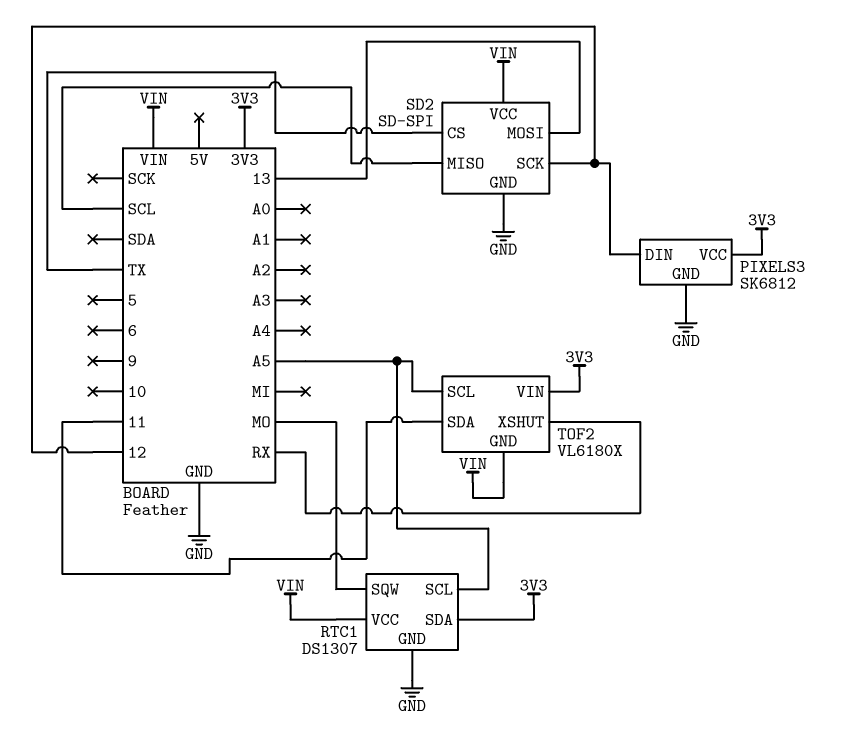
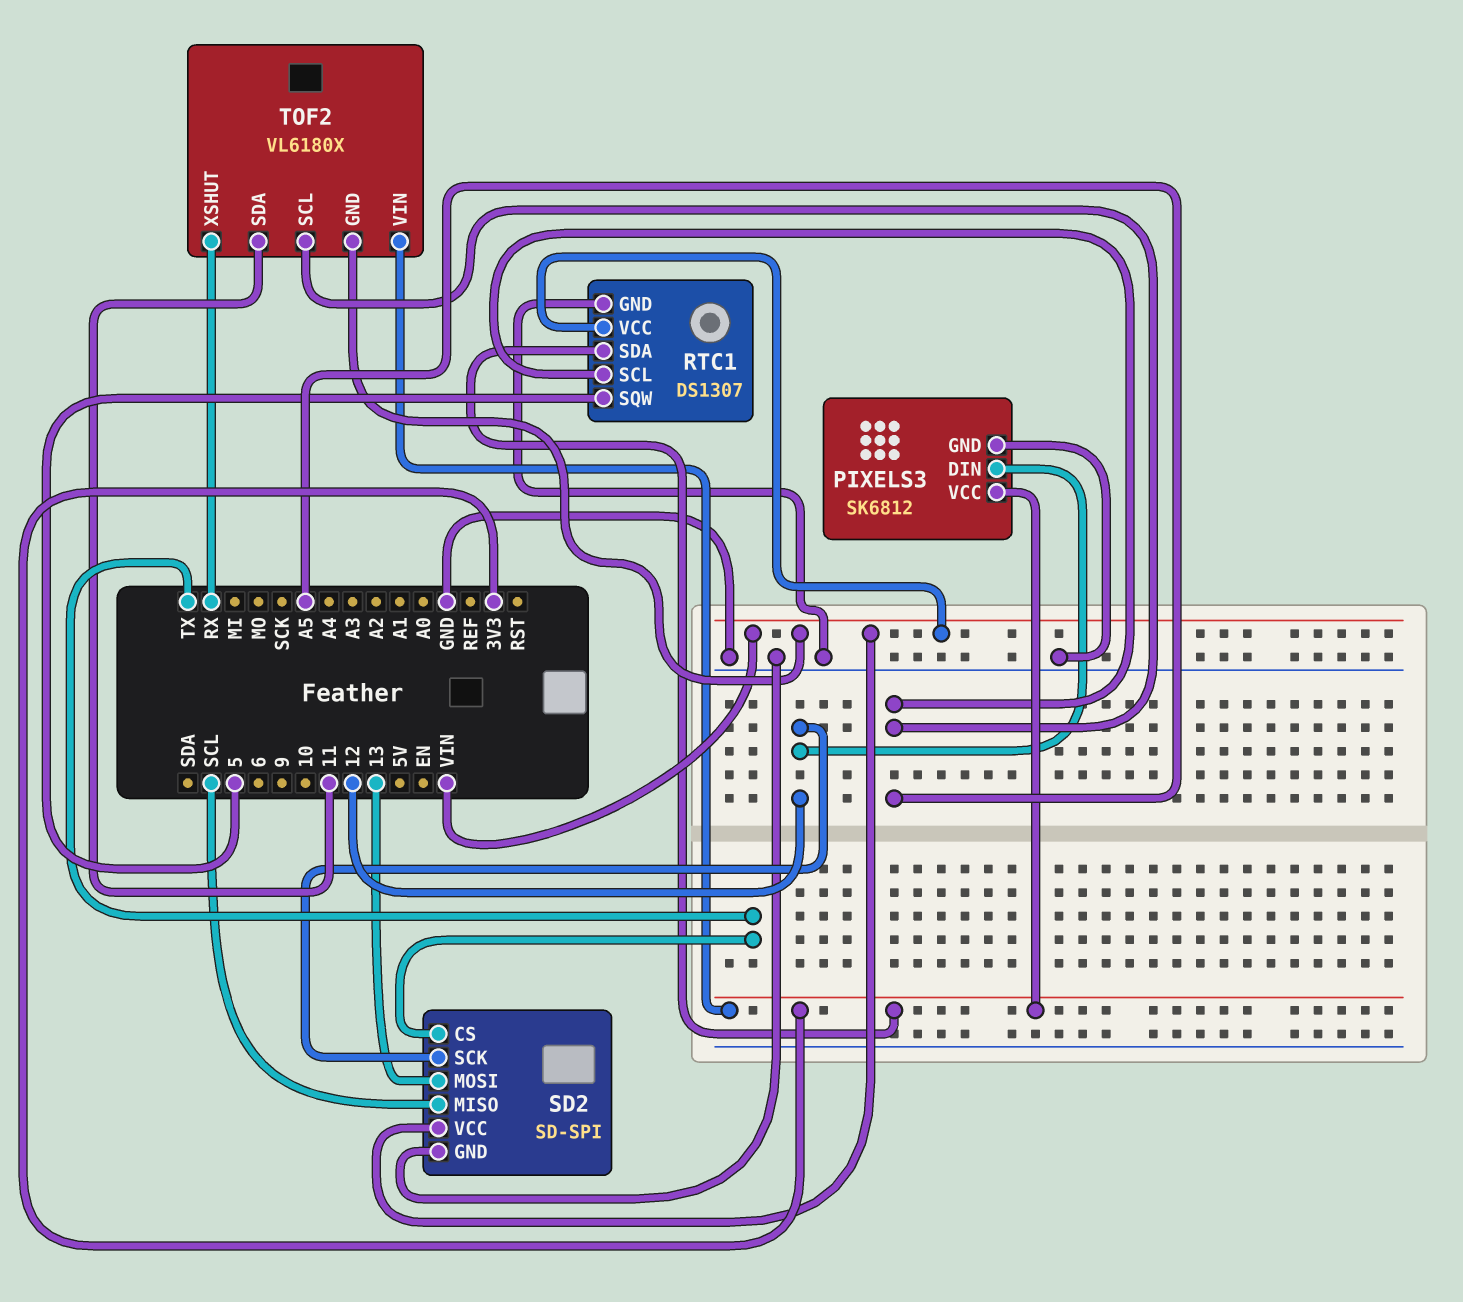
RTC1 pin SQW: MO -> 5

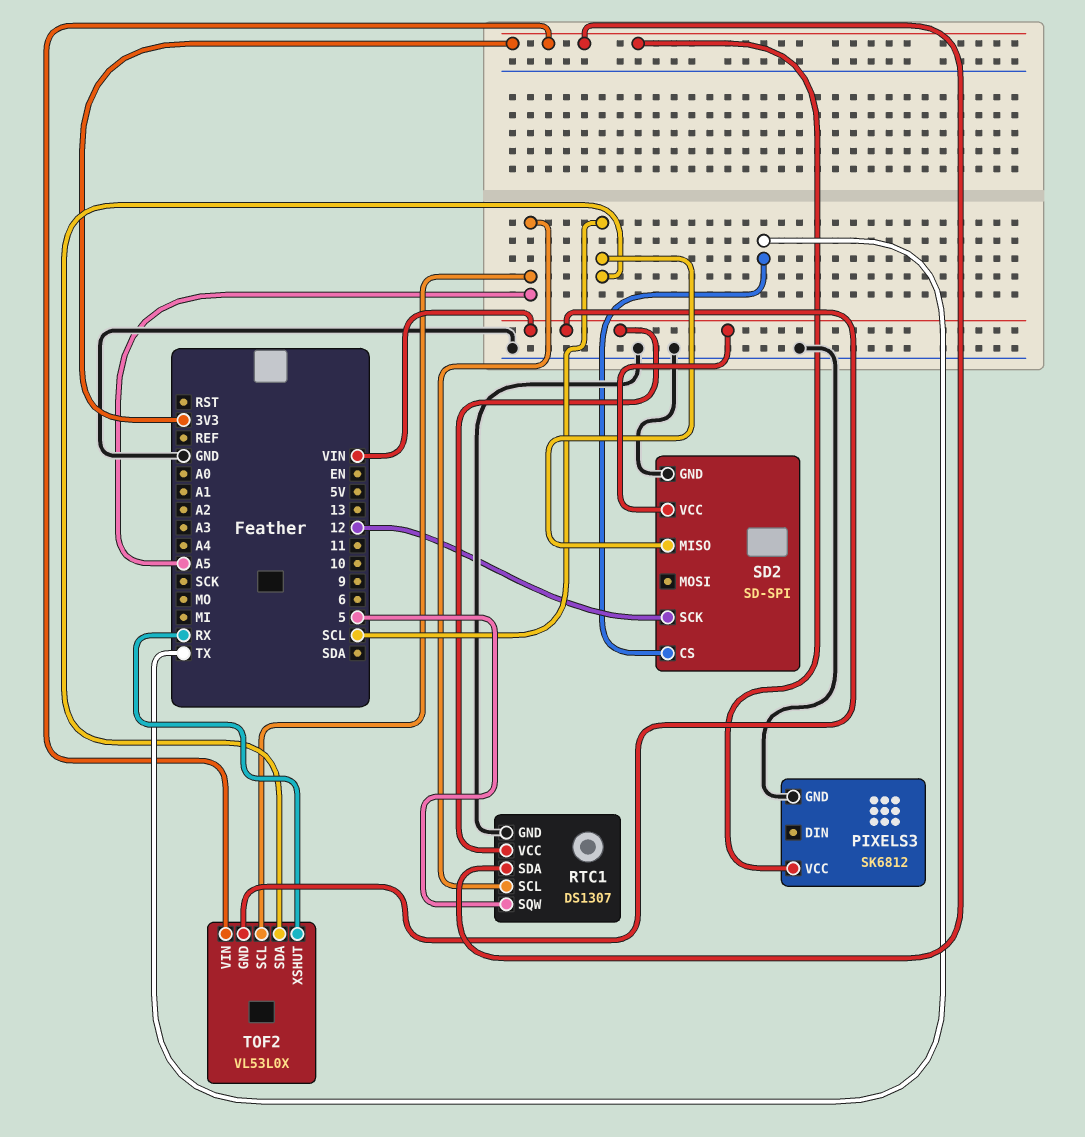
PIXELS3 pin DIN: 12 -> none
SD2 pin MOSI: 13 -> none
TOF2: VL6180X -> VL53L0X
TOF2 pin SDA: 11 -> SCL

